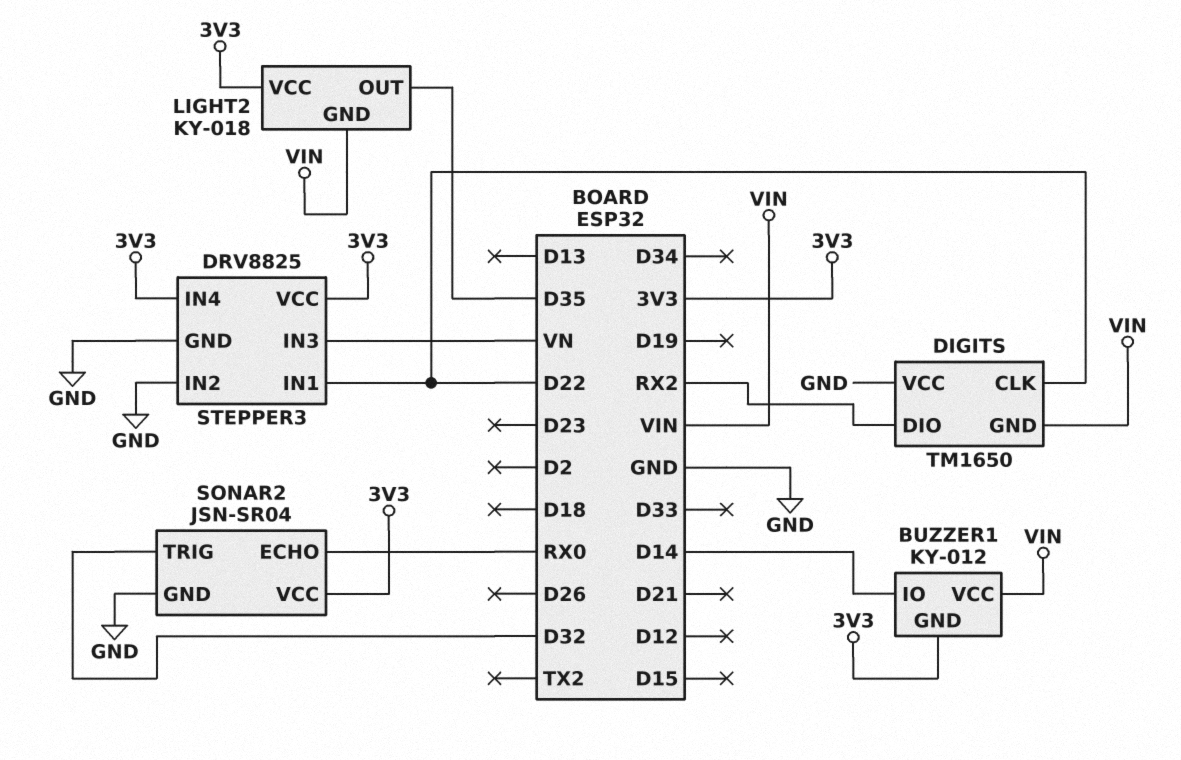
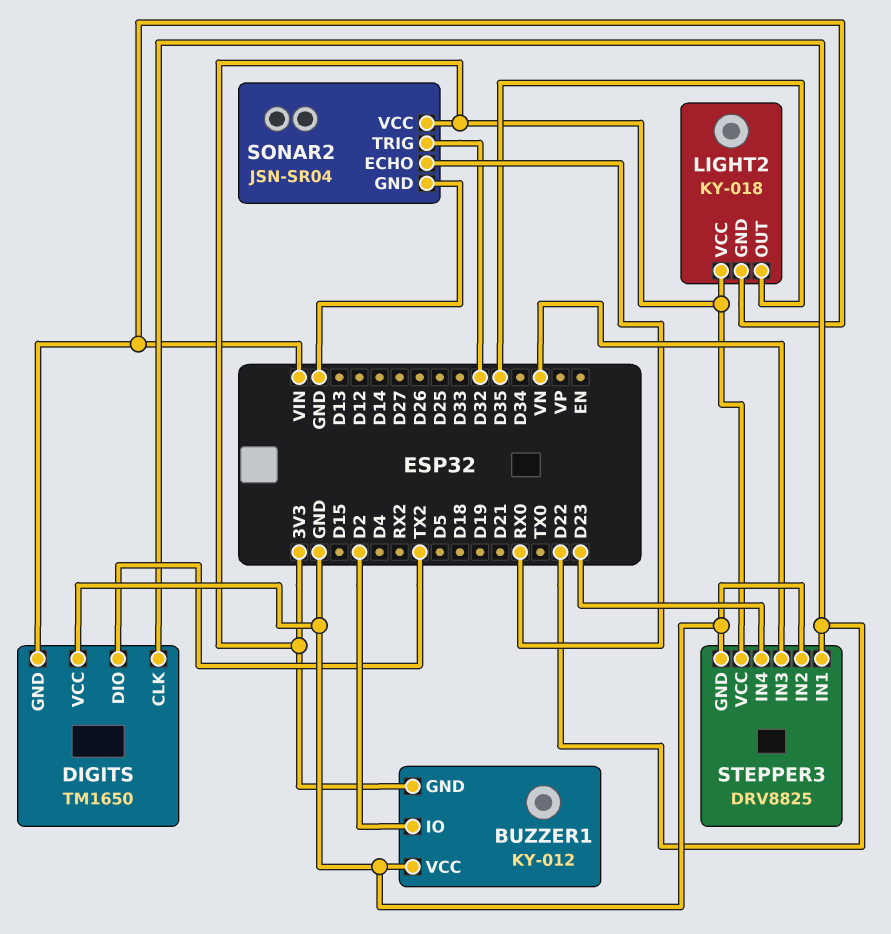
BUZZER1 pin IO: D14 -> D2
BUZZER1 pin VCC: VIN -> GND
DIGITS pin DIO: RX2 -> TX2
STEPPER3 pin IN4: 3V3 -> D23

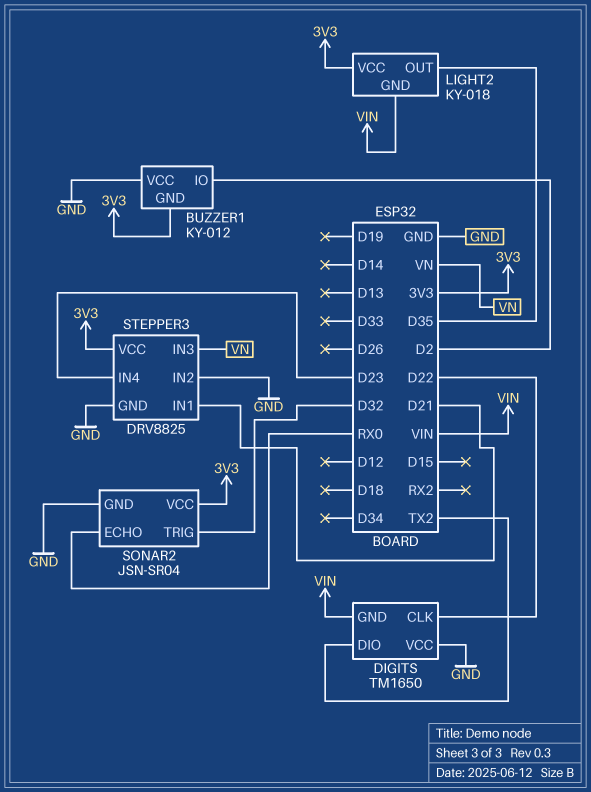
STEPPER3 pin IN1: D22 -> D21

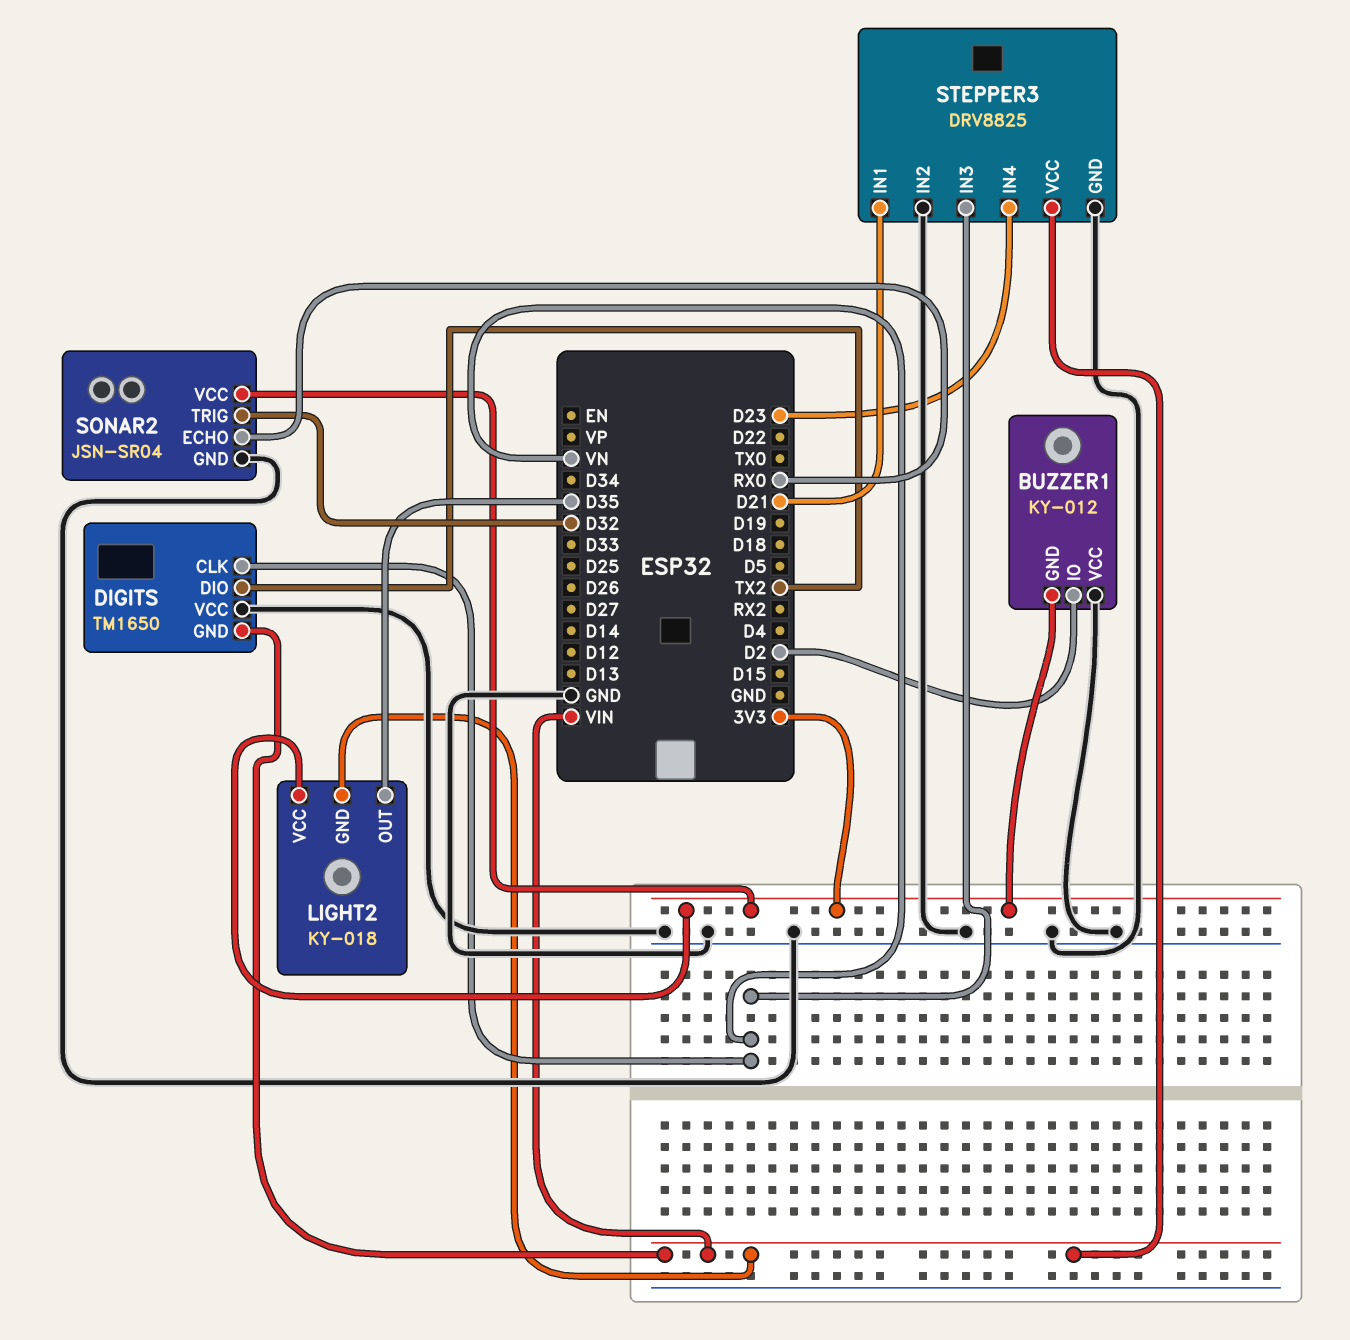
DIGITS pin CLK: D22 -> VN
STEPPER3 pin VCC: 3V3 -> VIN

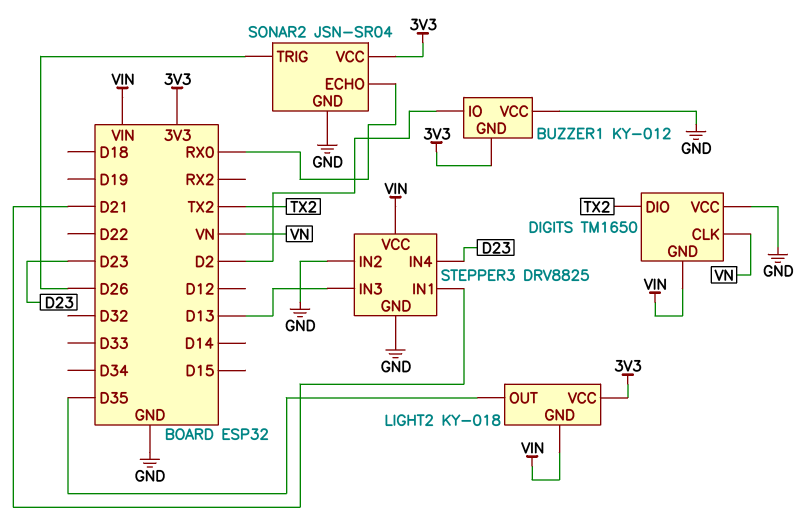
SONAR2 pin TRIG: D32 -> D26
STEPPER3 pin IN3: VN -> D13

